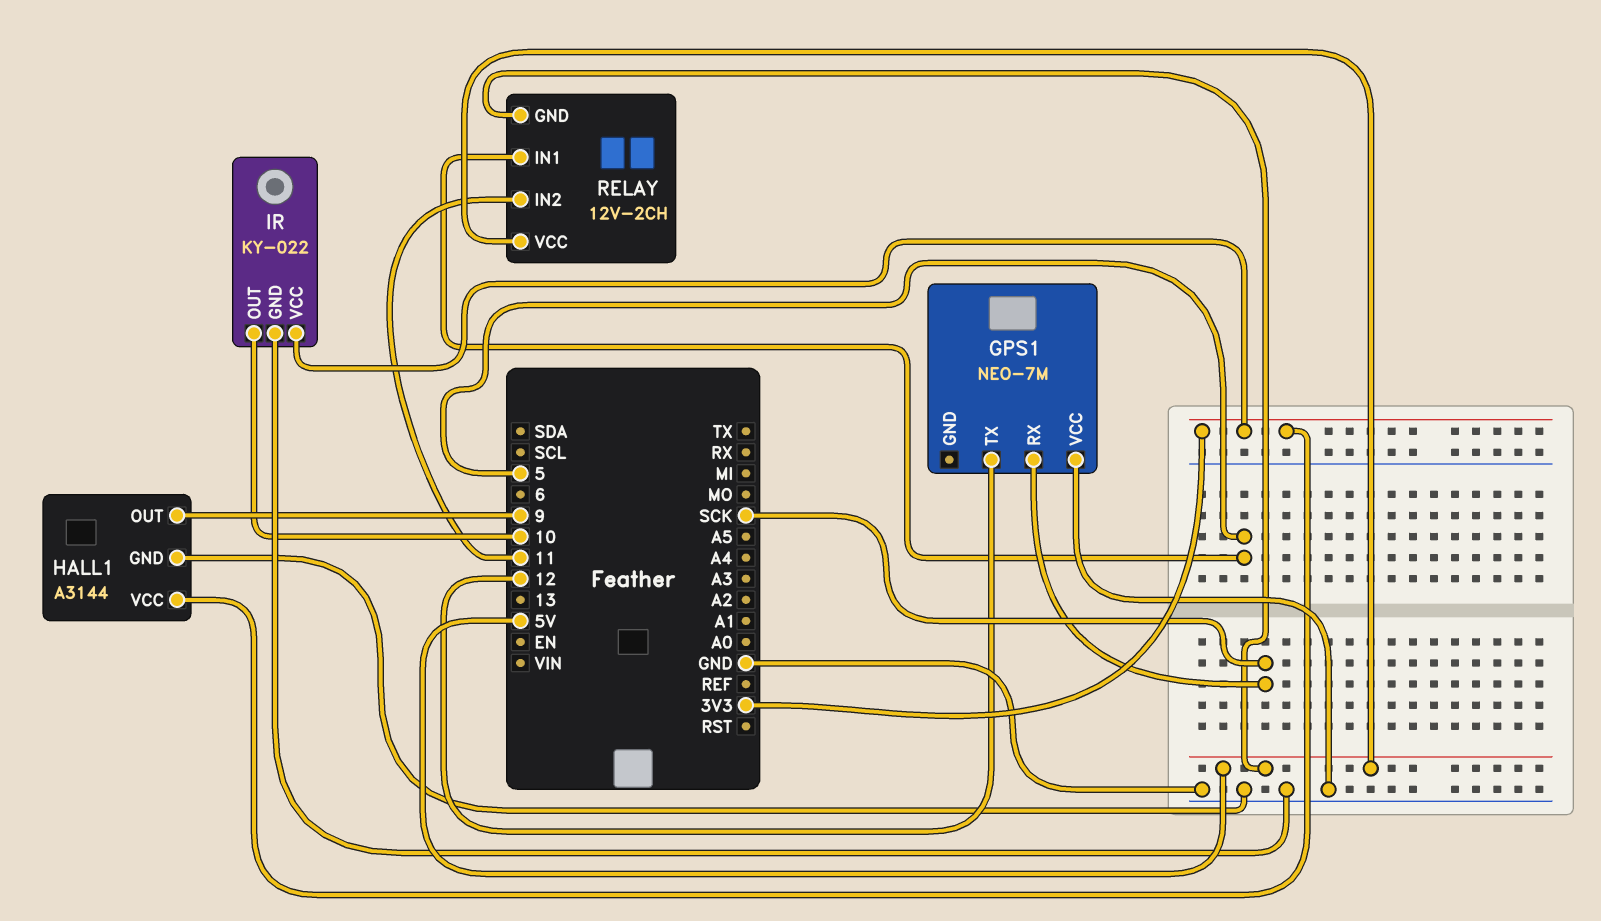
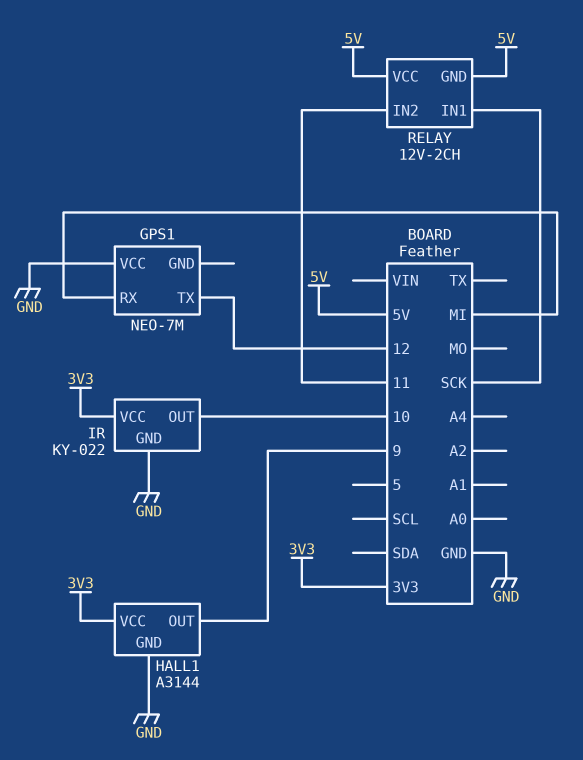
GPS1 pin RX: SCK -> MI
RELAY pin IN1: 5 -> SCK

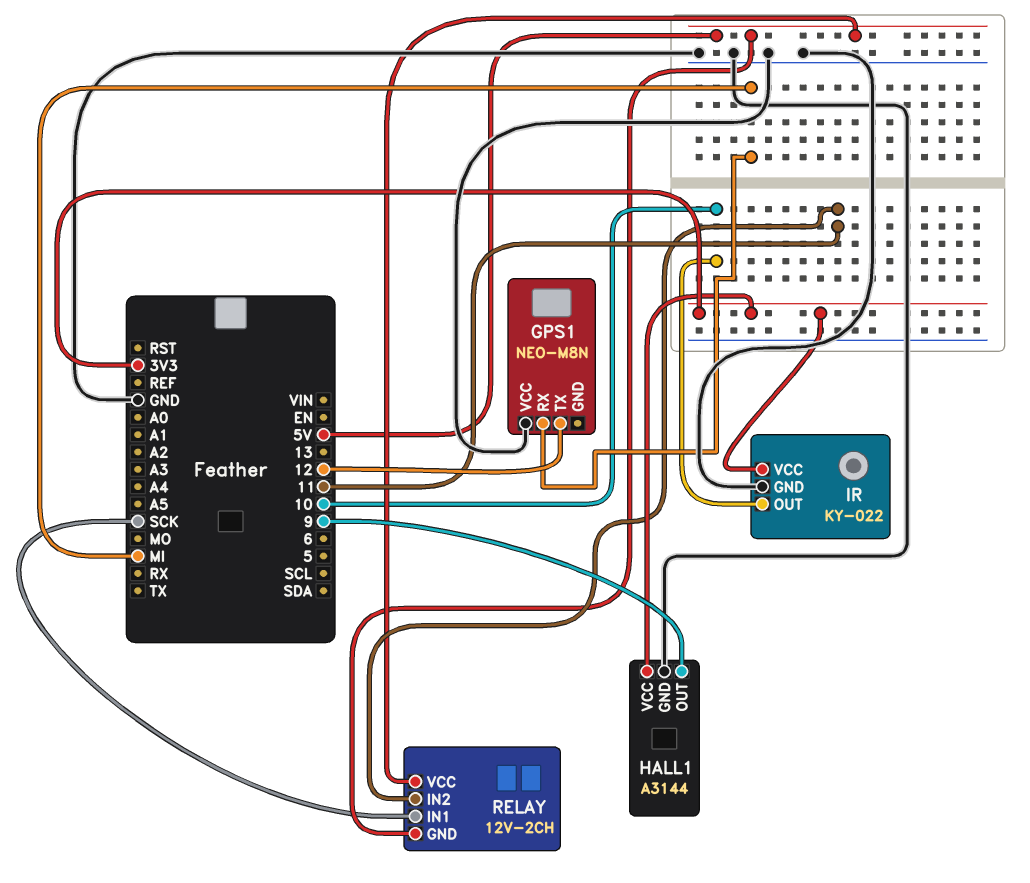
GPS1: NEO-7M -> NEO-M8N

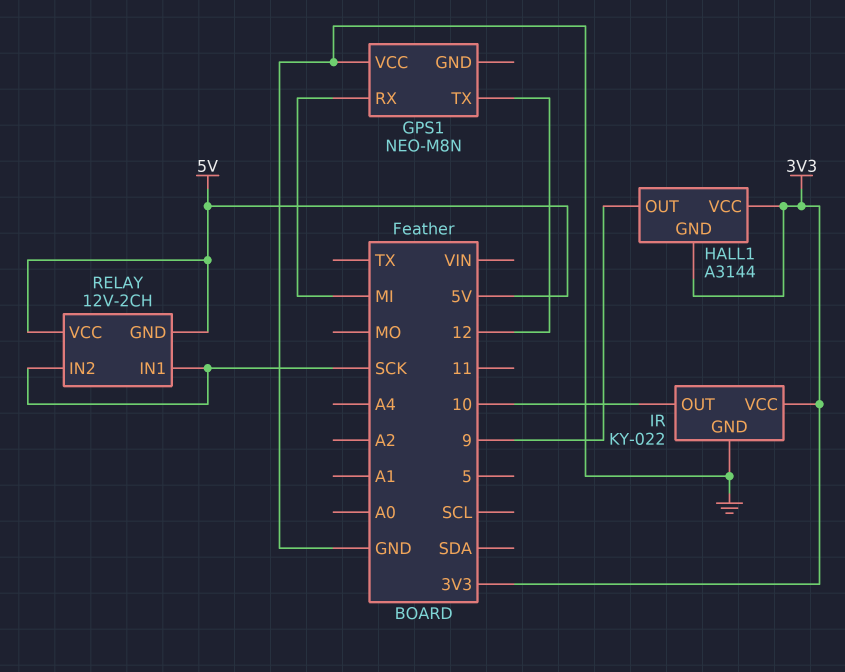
HALL1 pin GND: GND -> 3V3
RELAY pin IN2: 11 -> SCK

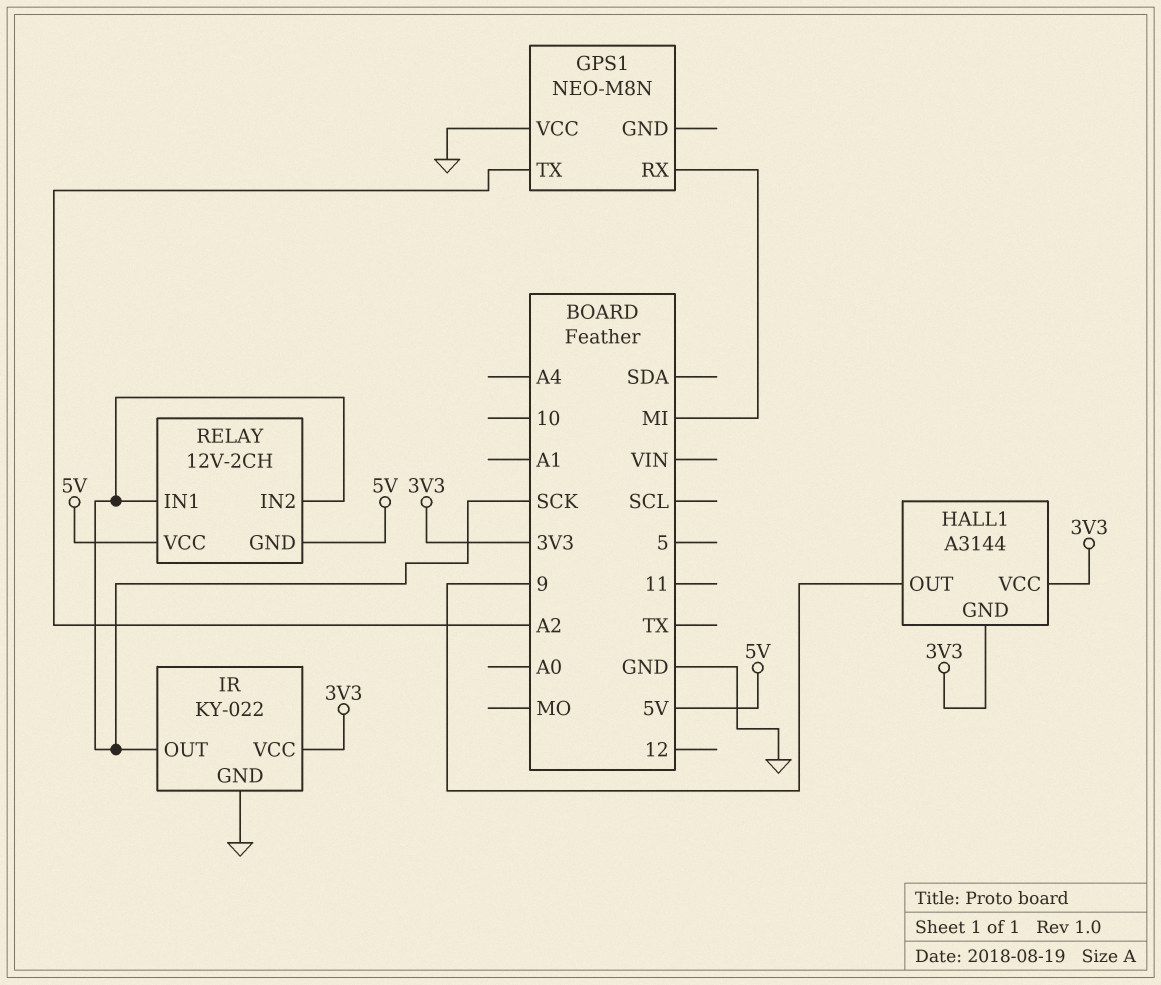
GPS1 pin TX: 12 -> A2
IR pin OUT: 10 -> SCK

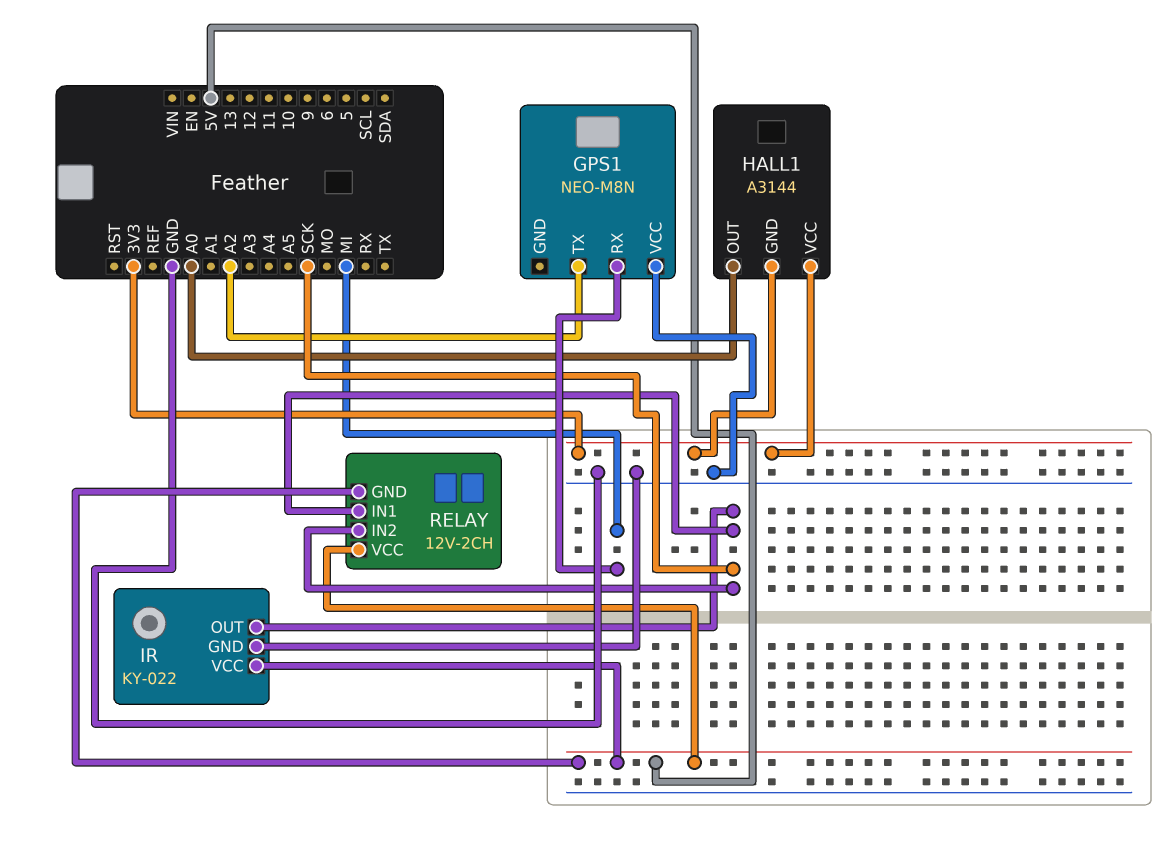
HALL1 pin OUT: 9 -> A0
IR pin VCC: 3V3 -> 5V

